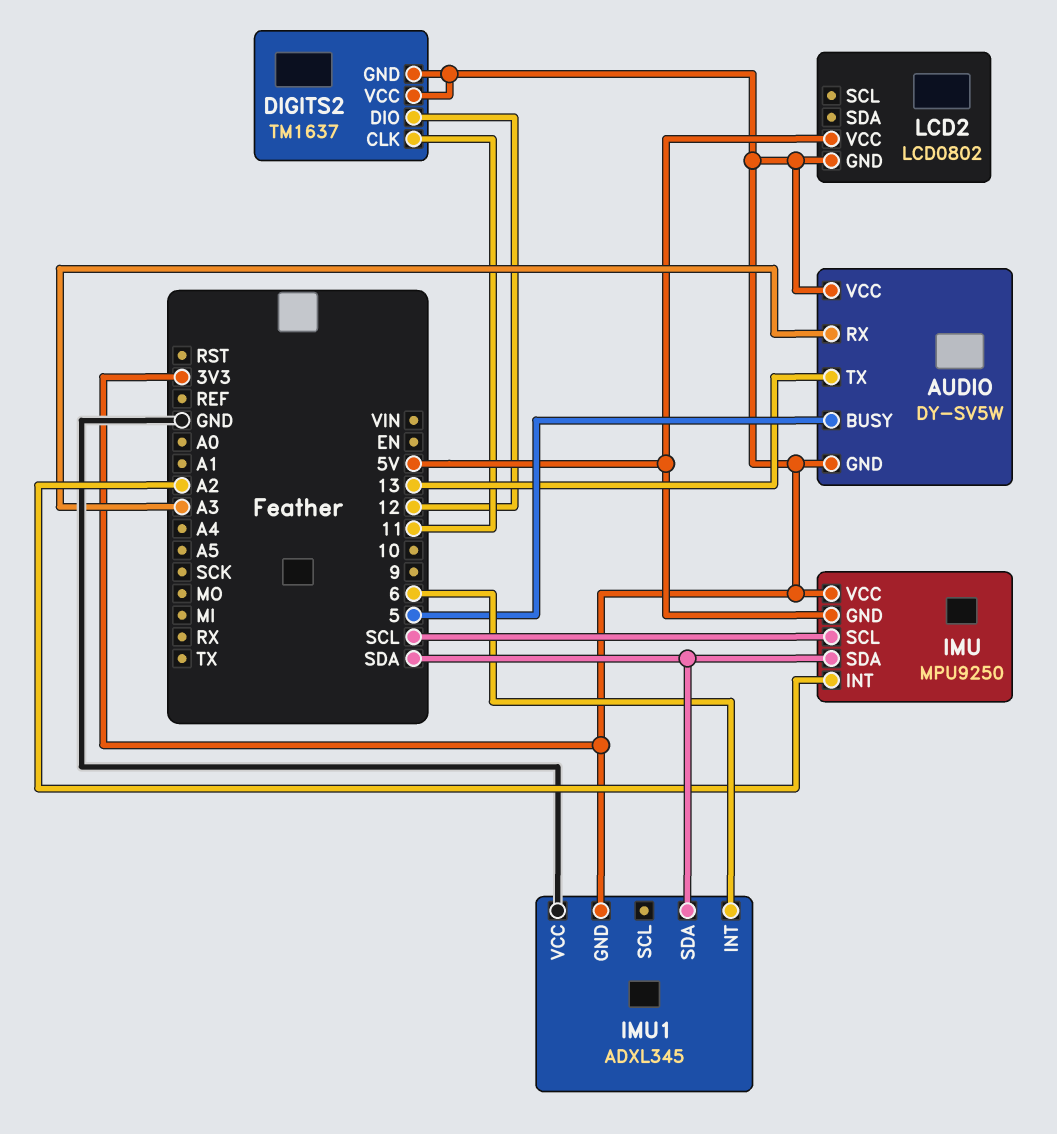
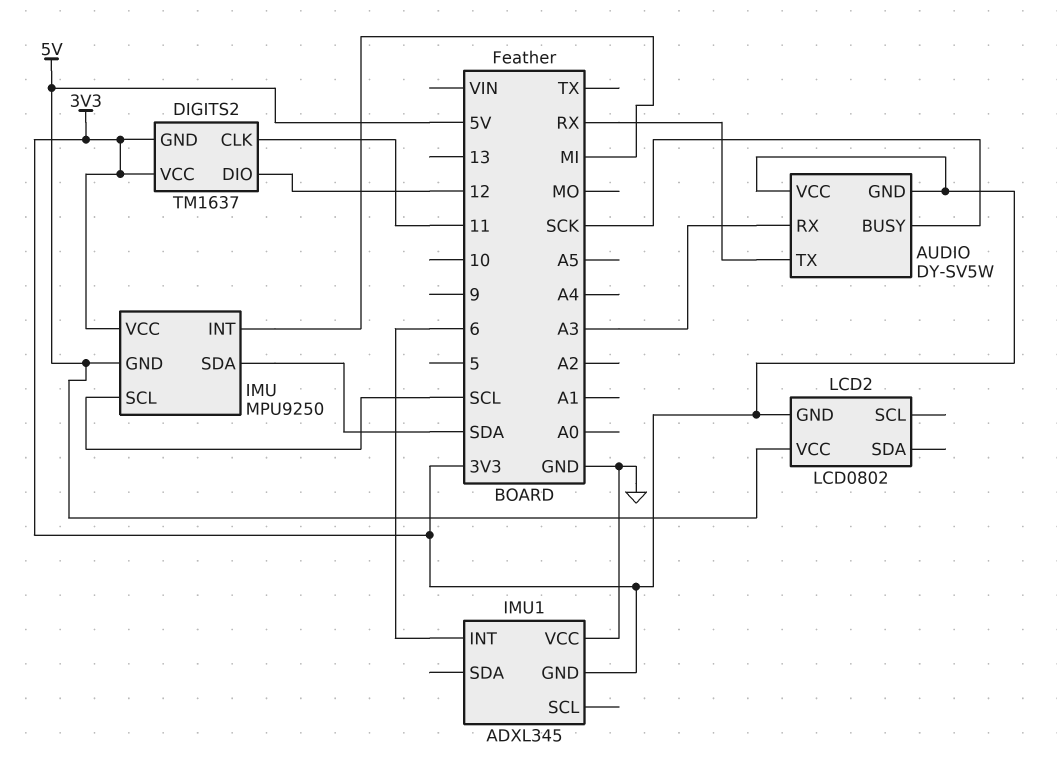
AUDIO pin BUSY: 5 -> SCK
AUDIO pin TX: 13 -> RX
IMU pin INT: A2 -> MI
IMU1 pin SDA: SDA -> none

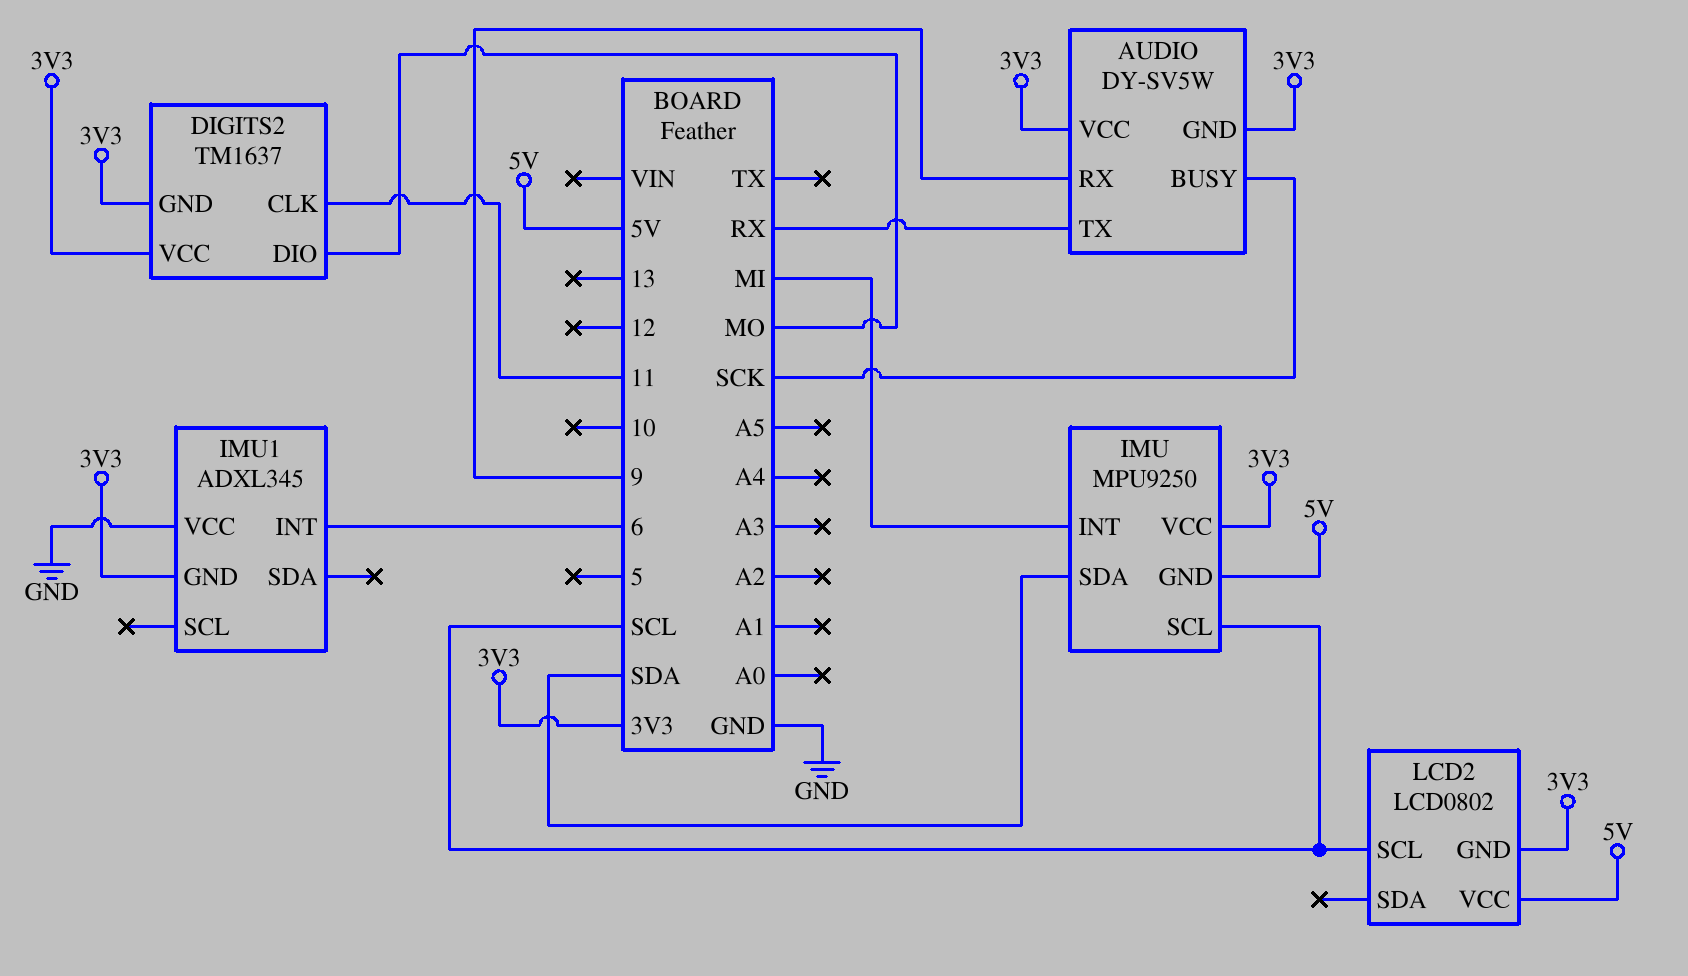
AUDIO pin RX: A3 -> 9
DIGITS2 pin DIO: 12 -> MO
LCD2 pin SCL: none -> SCL

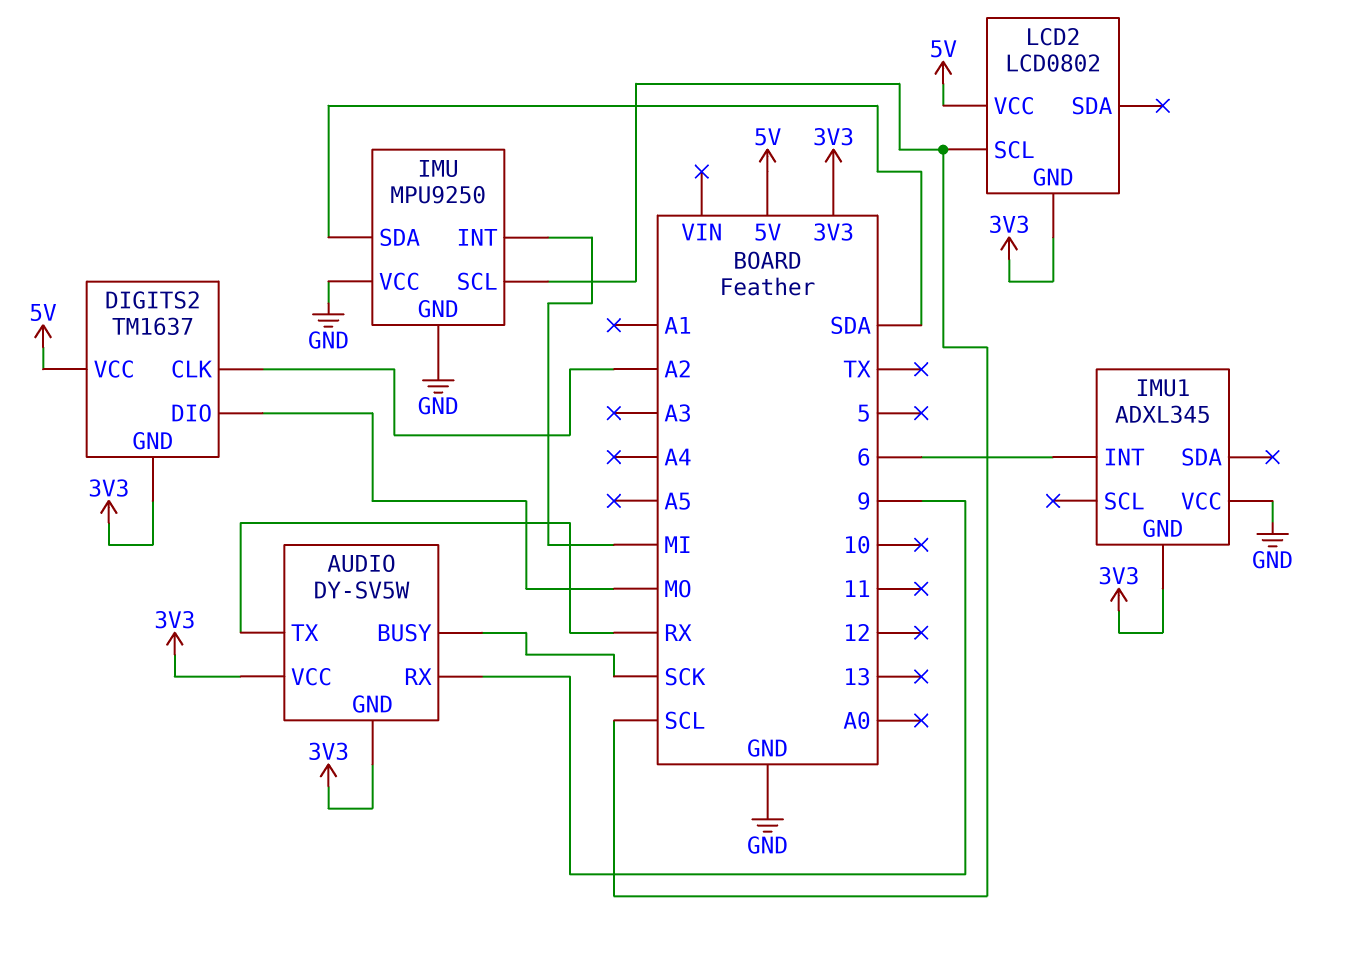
DIGITS2 pin CLK: 11 -> A2
DIGITS2 pin VCC: 3V3 -> 5V
IMU pin GND: 5V -> GND
IMU pin VCC: 3V3 -> GND

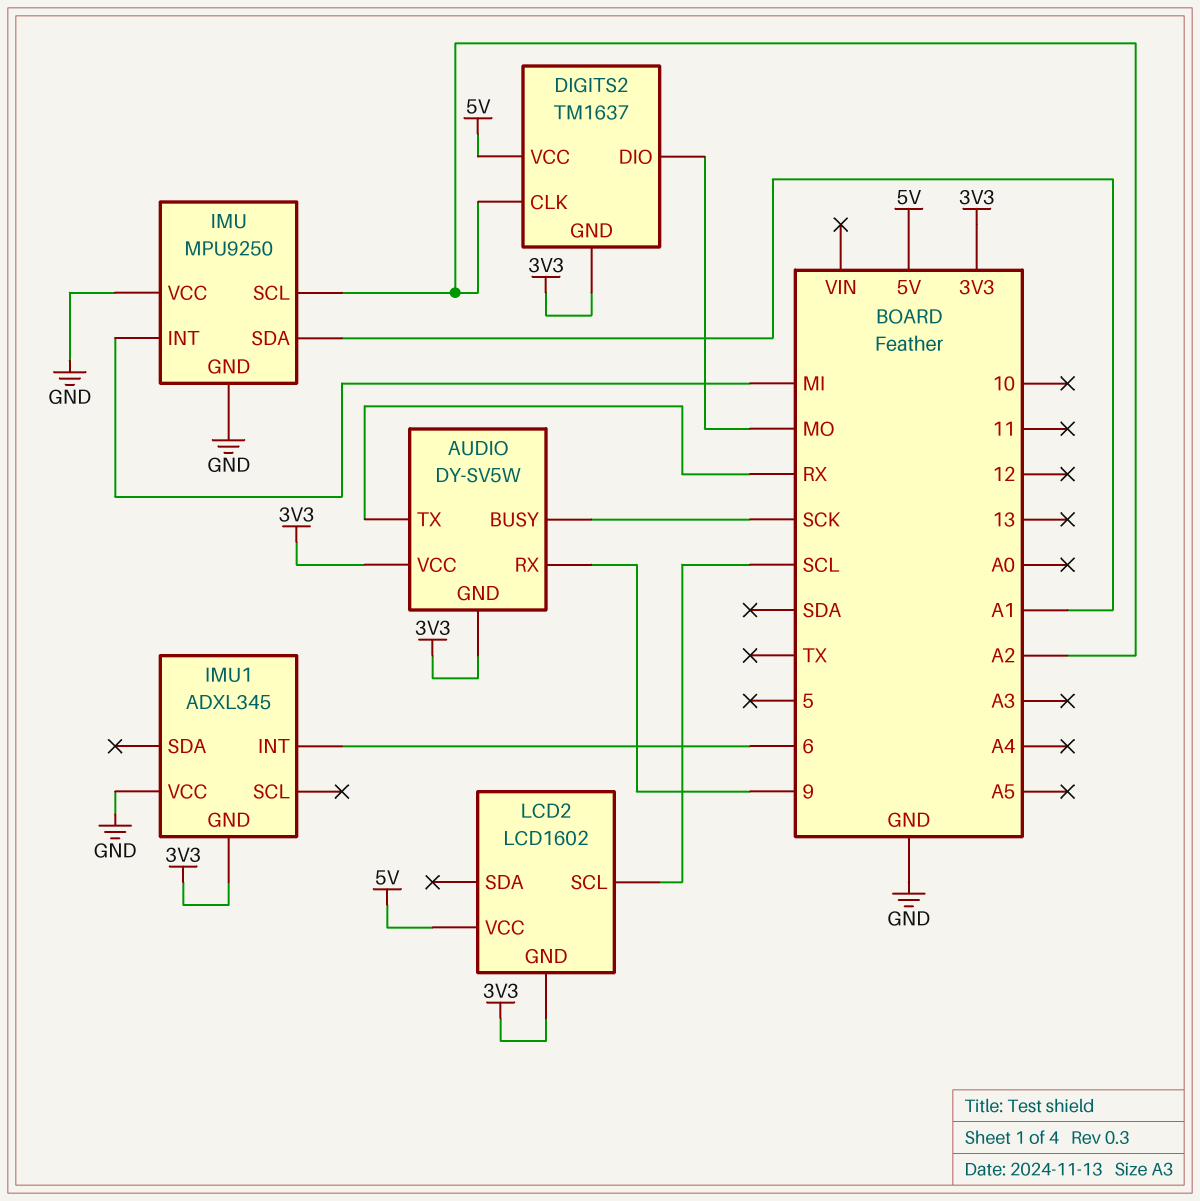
IMU pin SCL: SCL -> A2
IMU pin SDA: SDA -> A1
LCD2: LCD0802 -> LCD1602

